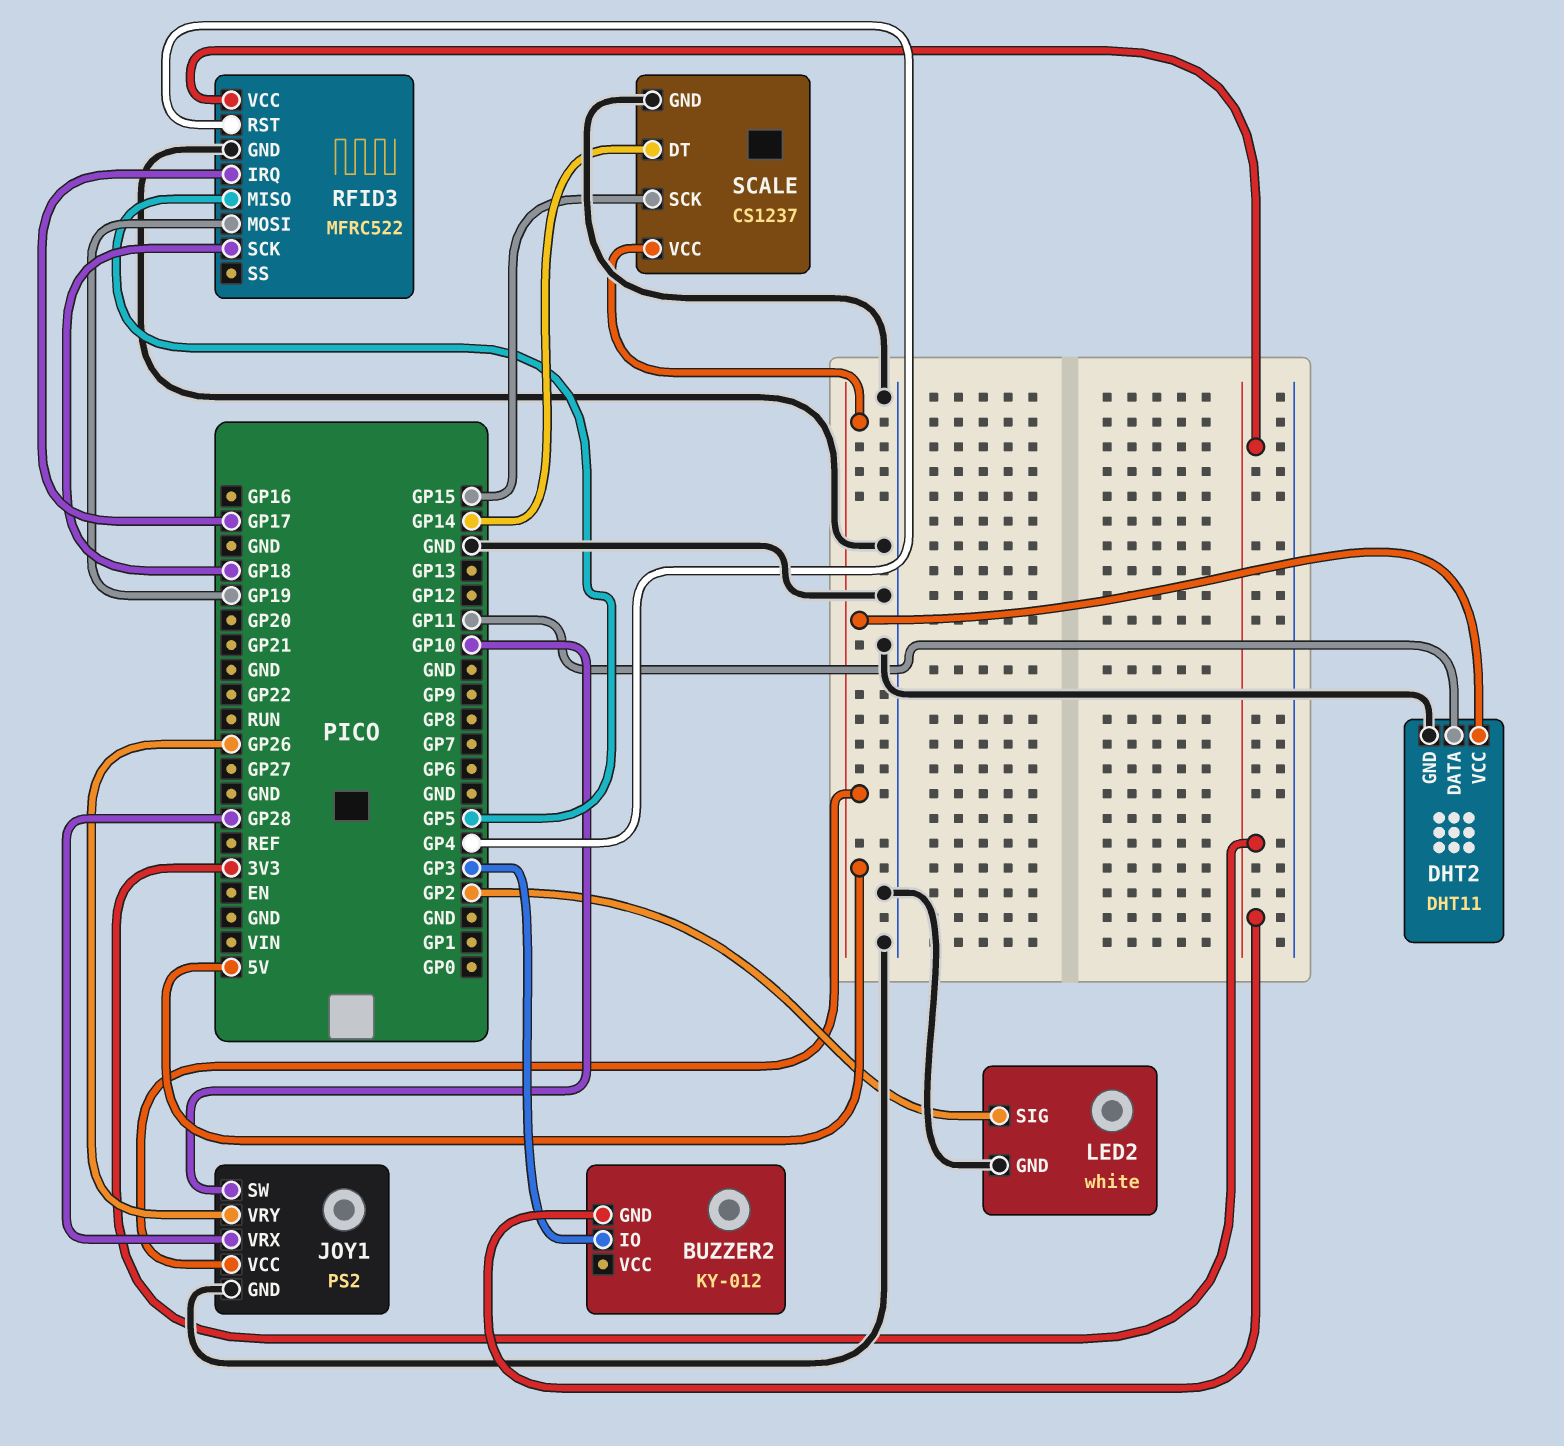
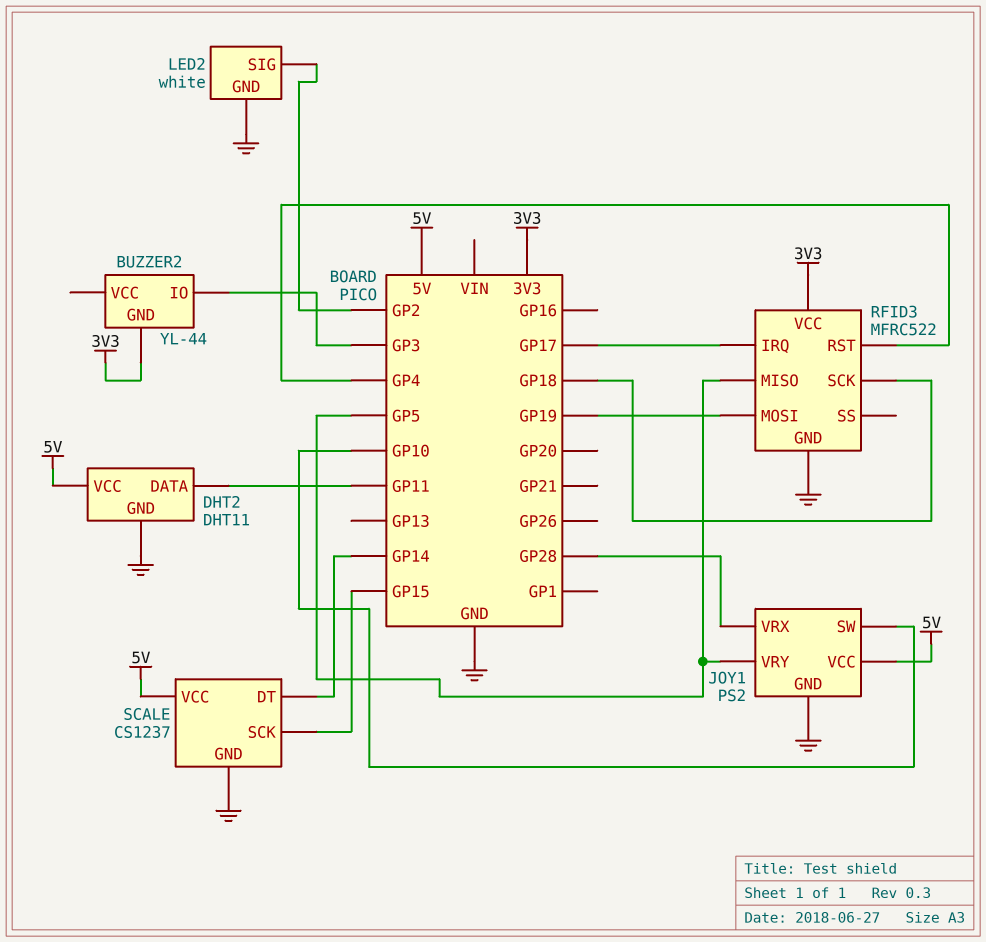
BUZZER2: KY-012 -> YL-44
JOY1 pin VRY: GP26 -> GP5

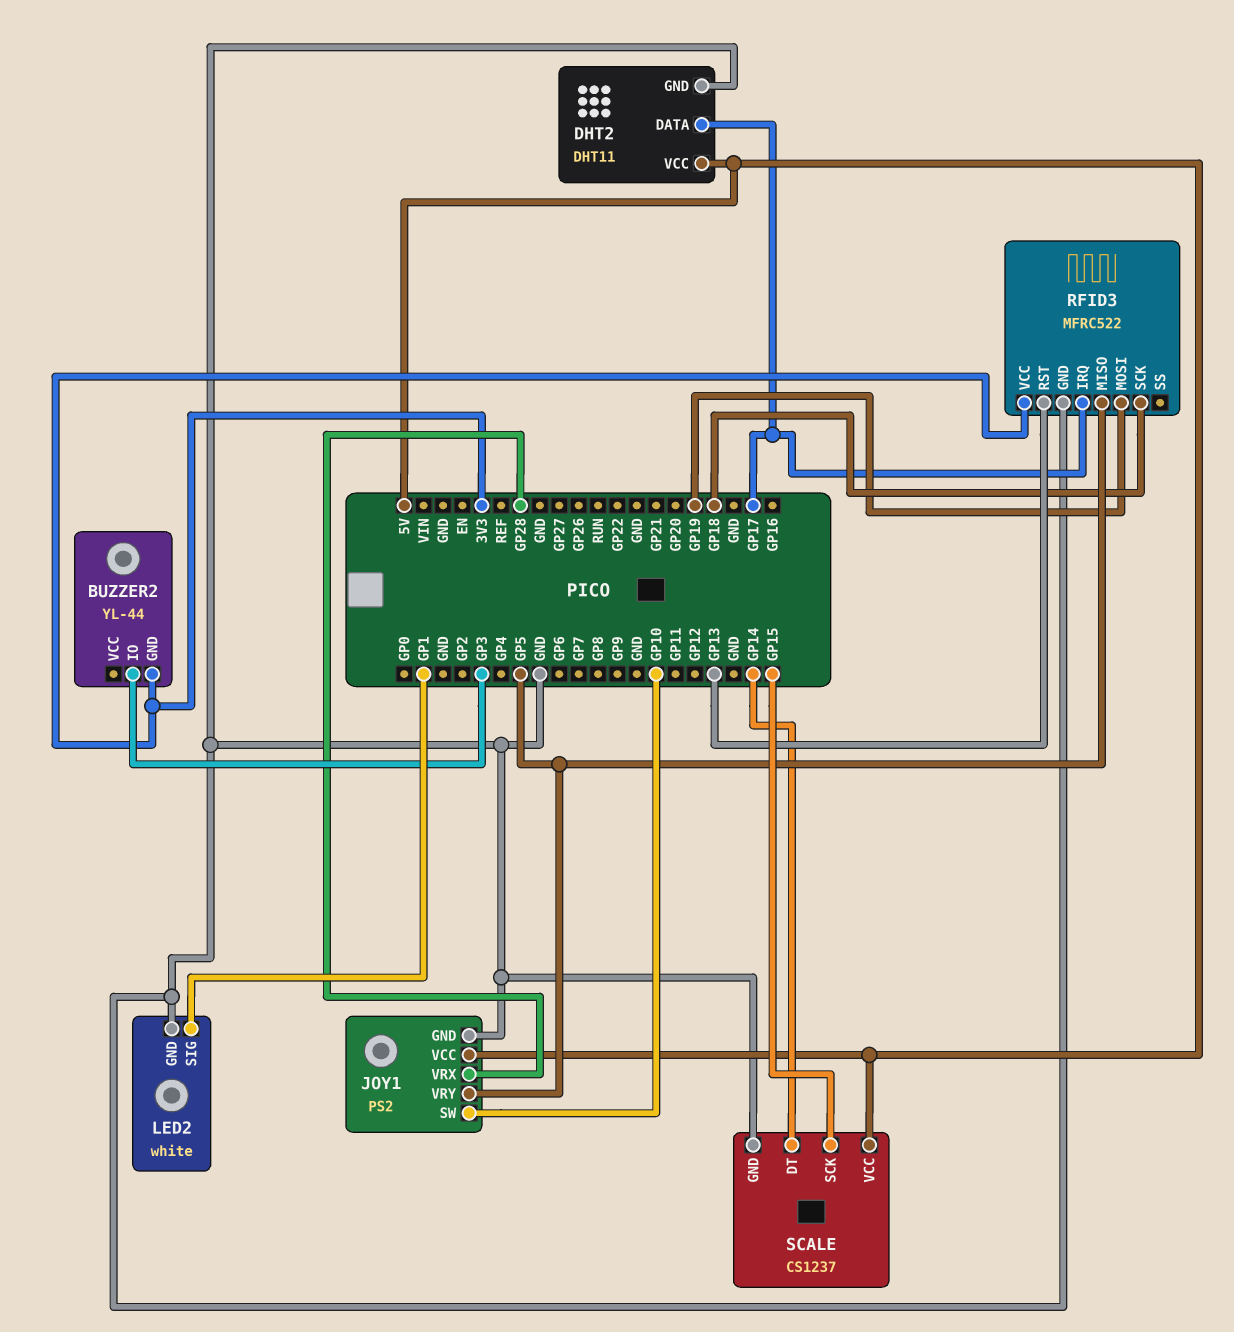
DHT2 pin DATA: GP11 -> GP17
LED2 pin SIG: GP2 -> GP1
RFID3 pin RST: GP4 -> GP13

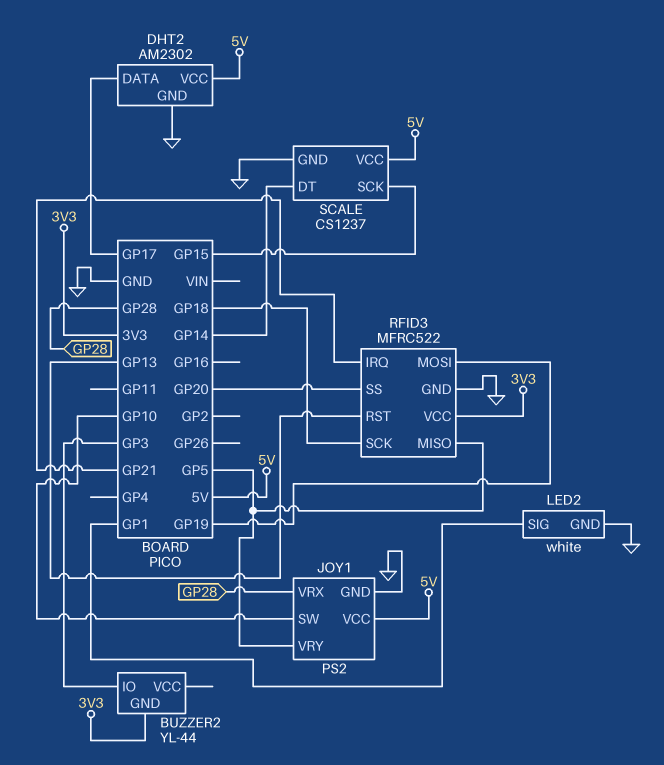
DHT2: DHT11 -> AM2302
RFID3 pin IRQ: GP17 -> GP21
RFID3 pin SS: none -> GP20

